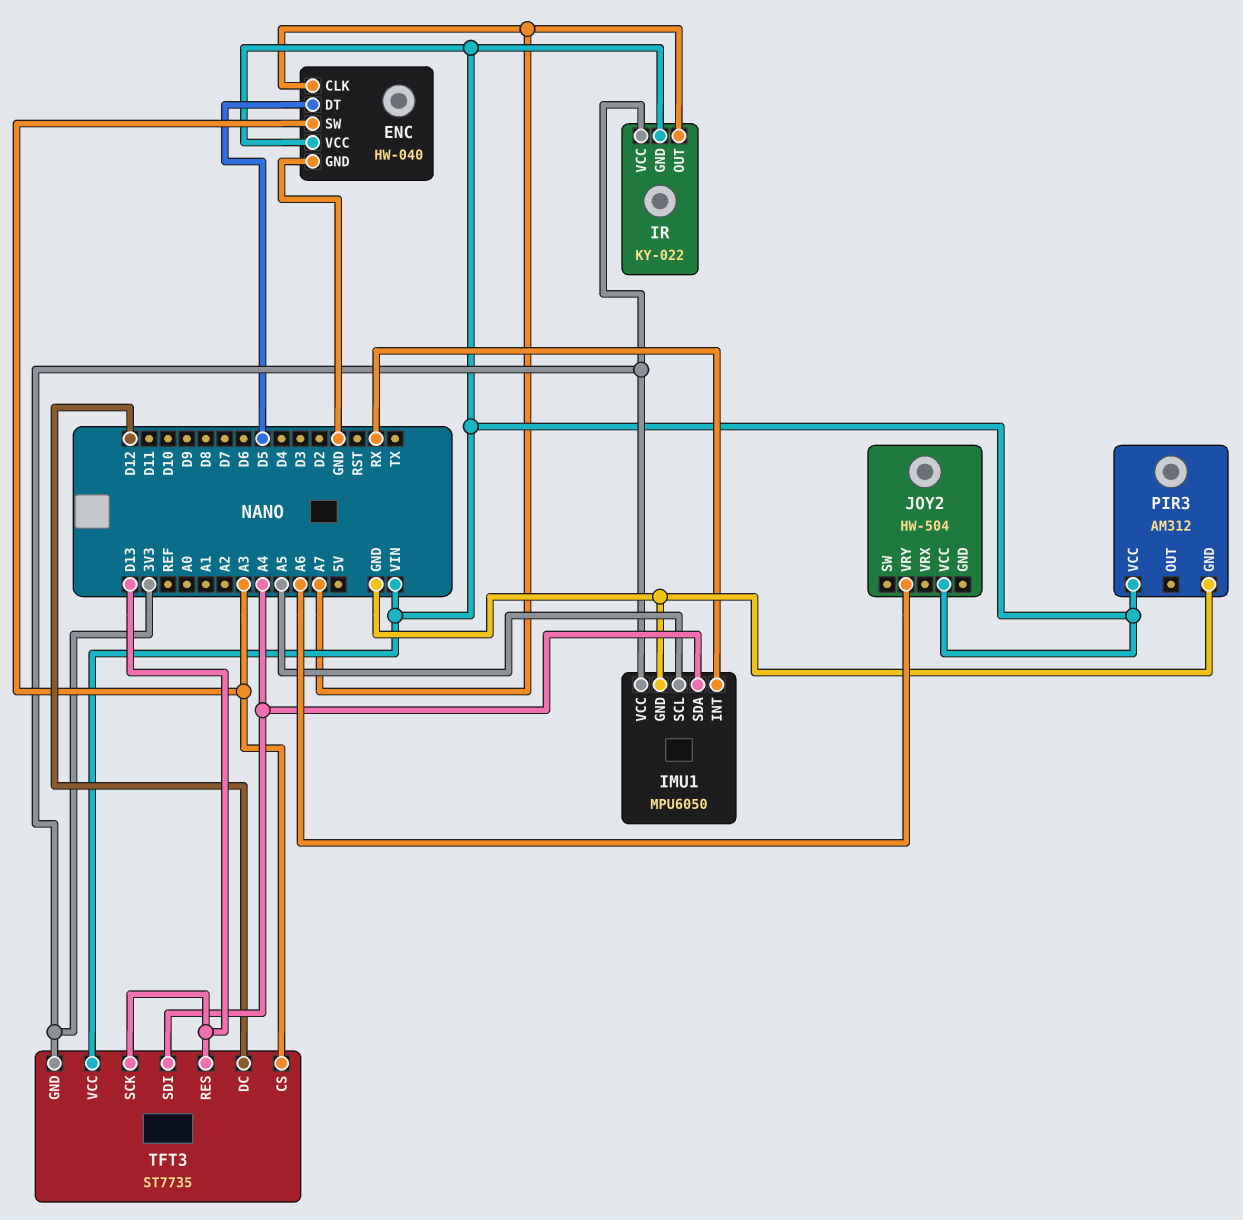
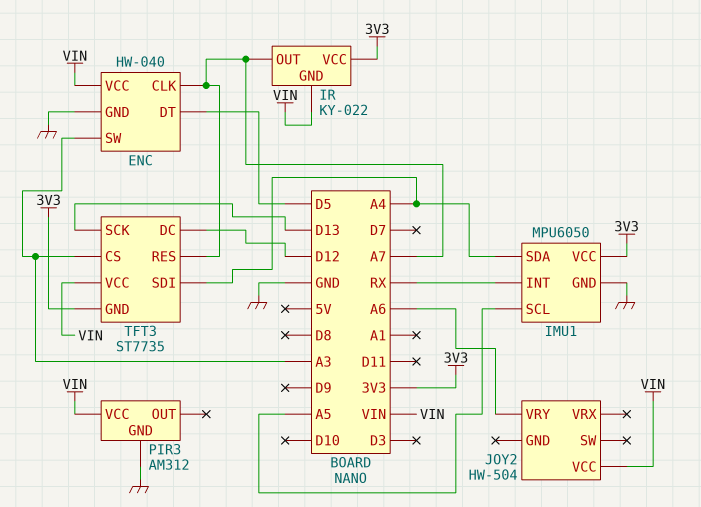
TFT3 pin RES: D13 -> A7

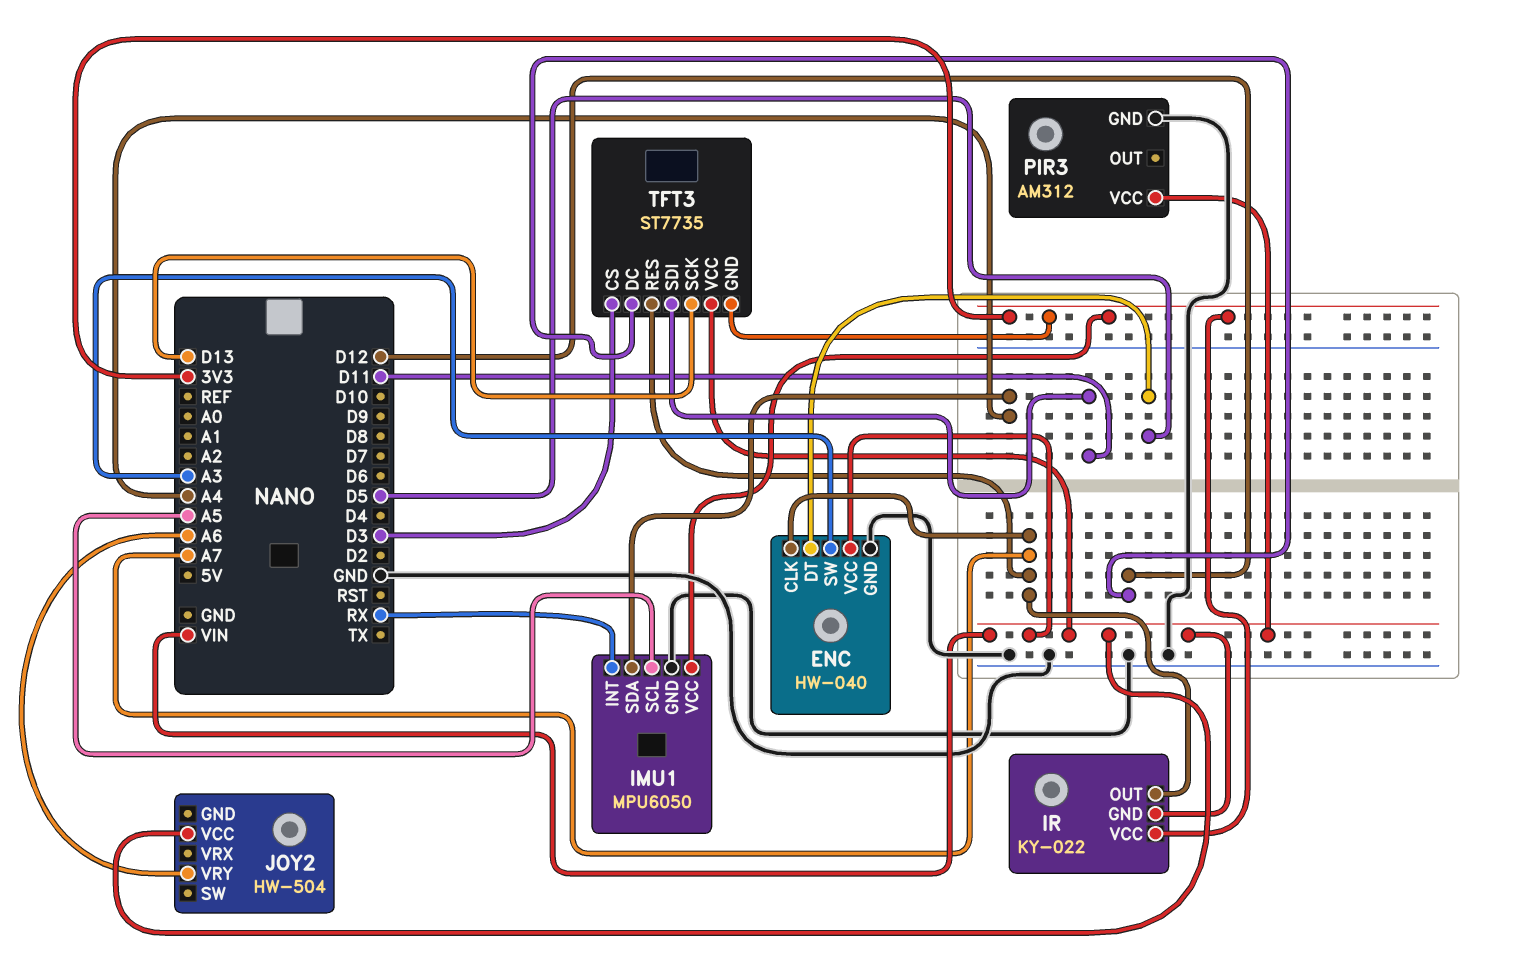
TFT3 pin CS: A3 -> D3
TFT3 pin SDI: A4 -> D11

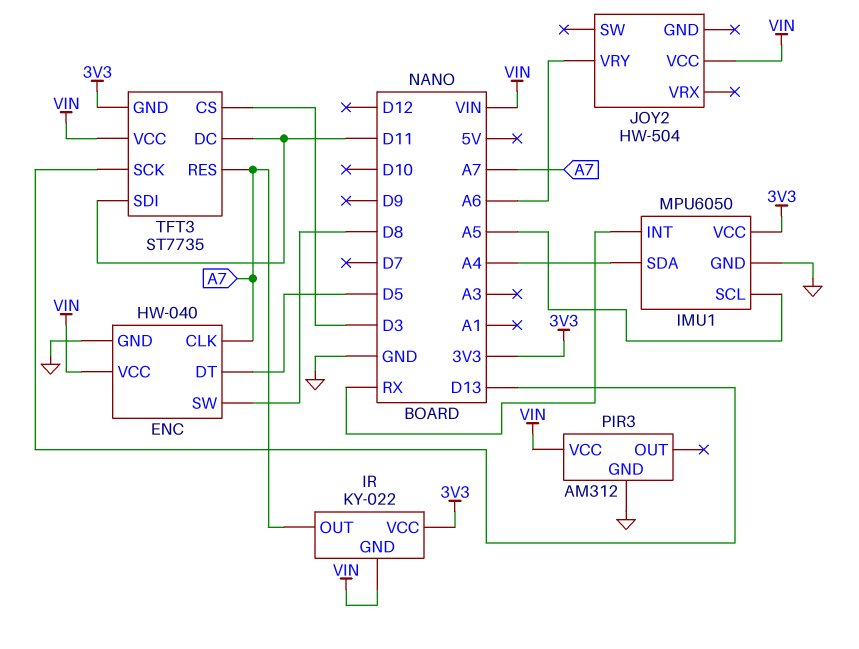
ENC pin SW: A3 -> D8
TFT3 pin DC: D12 -> D11

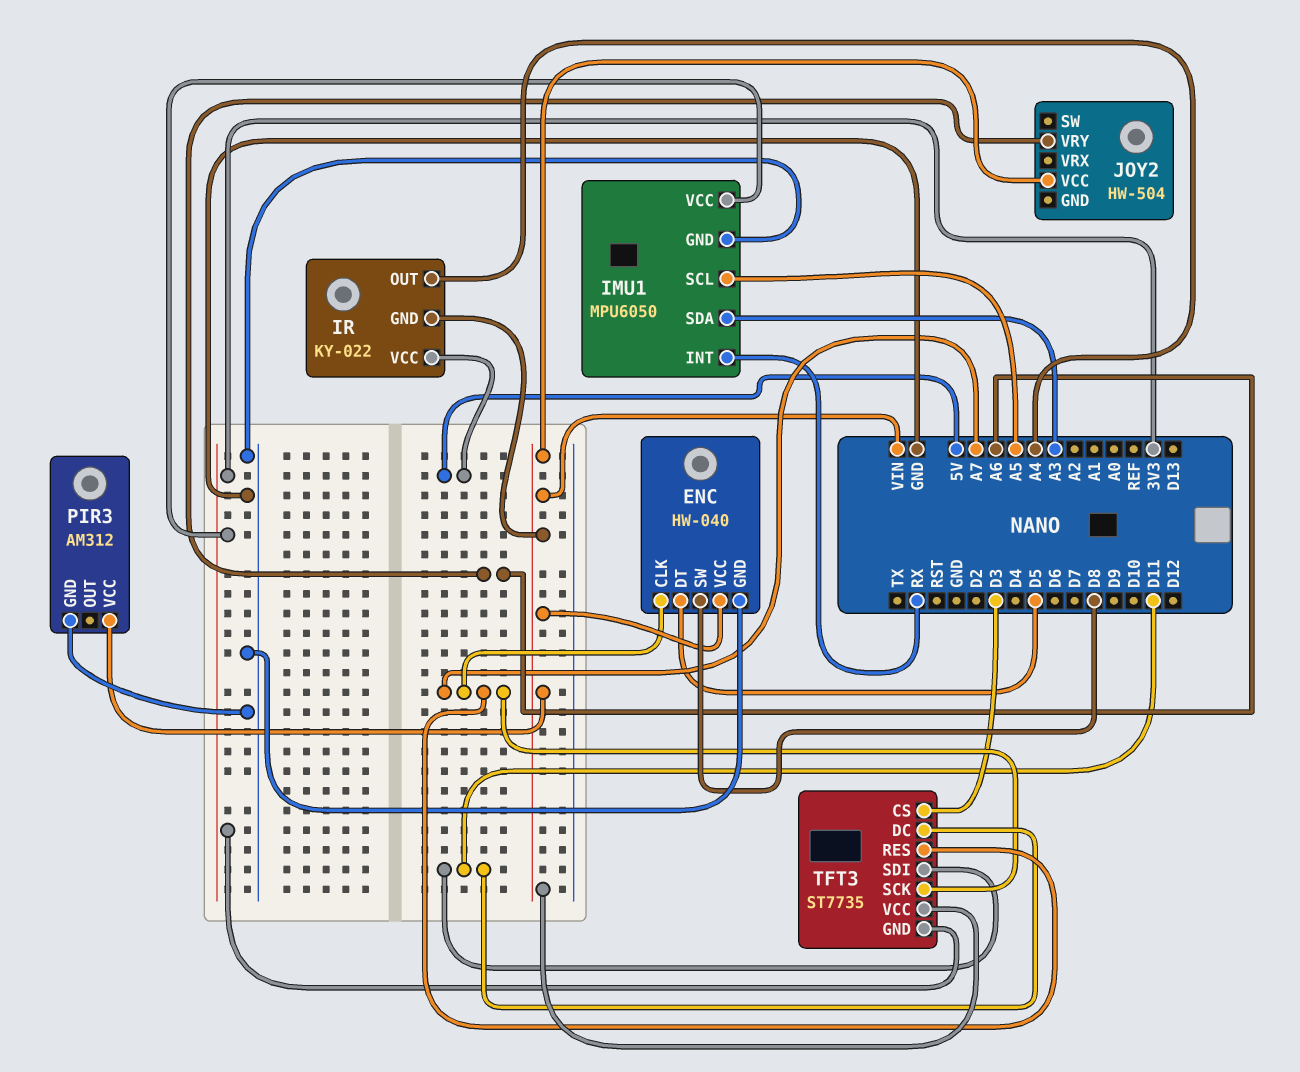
IMU1 pin SDA: A4 -> A3
IR pin OUT: A7 -> A4
IR pin VCC: 3V3 -> 5V
TFT3 pin SCK: D13 -> A7

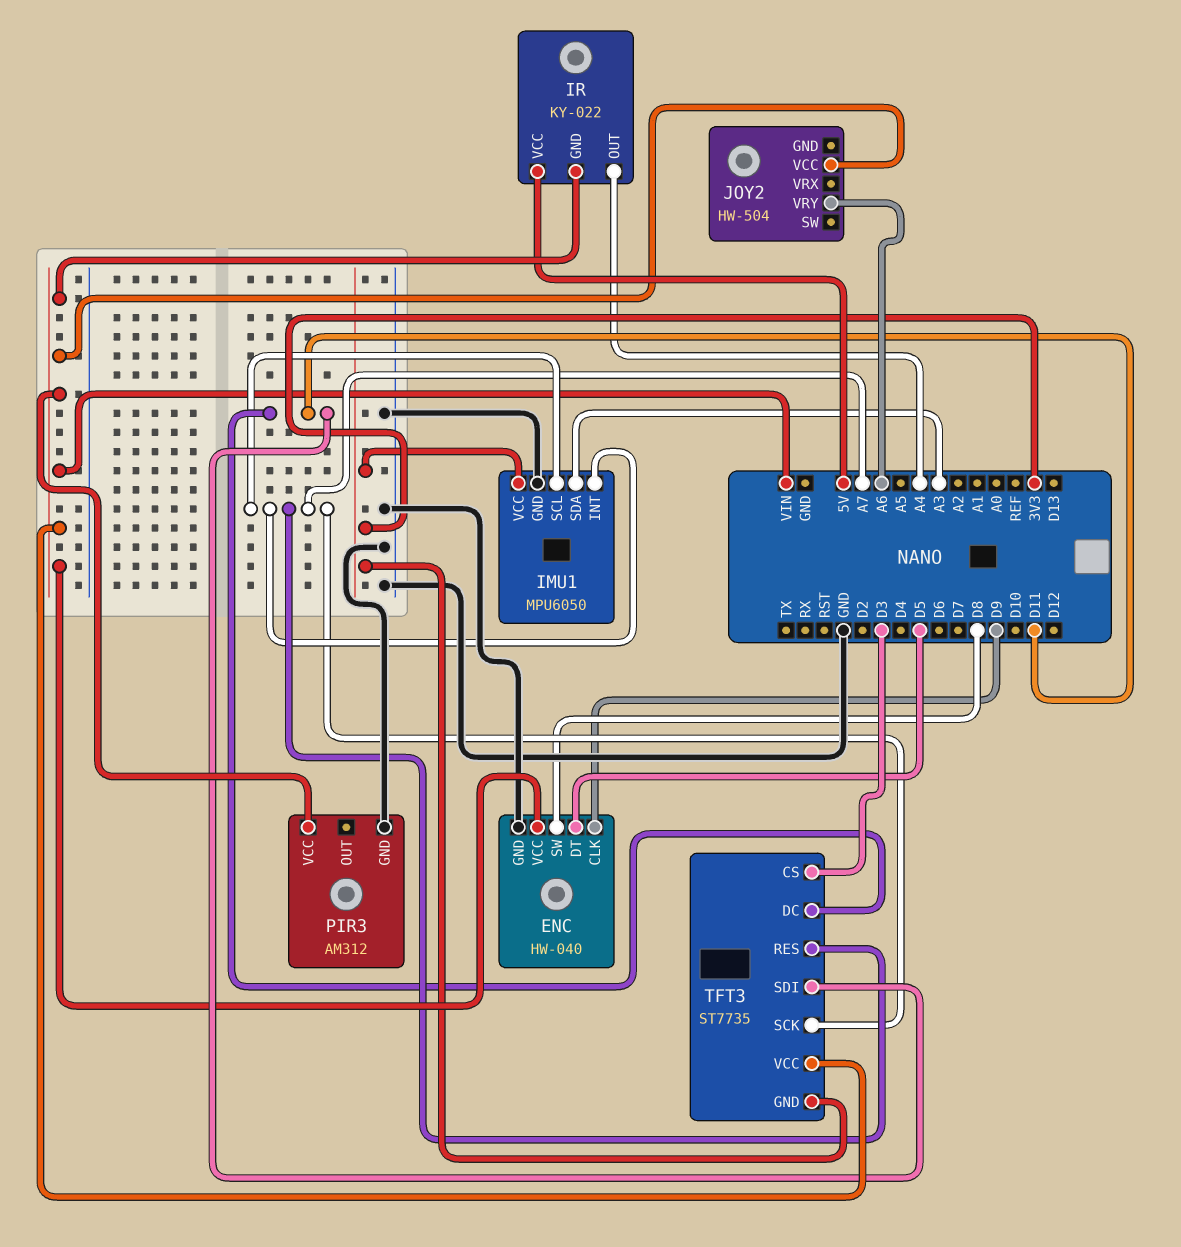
ENC pin CLK: A7 -> D9
IMU1 pin INT: RX -> A7
IMU1 pin SCL: A5 -> A7

